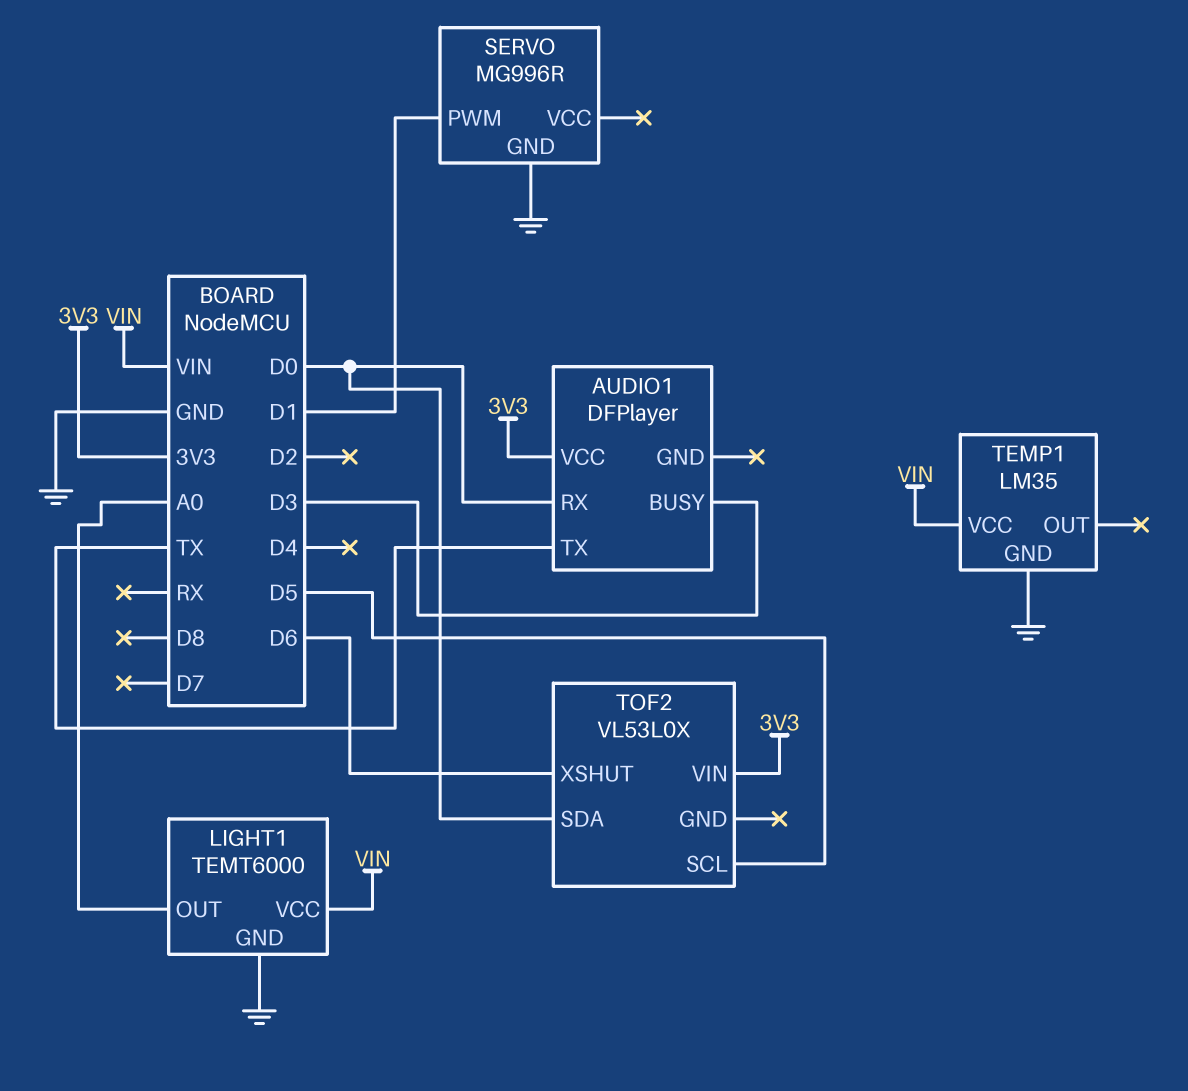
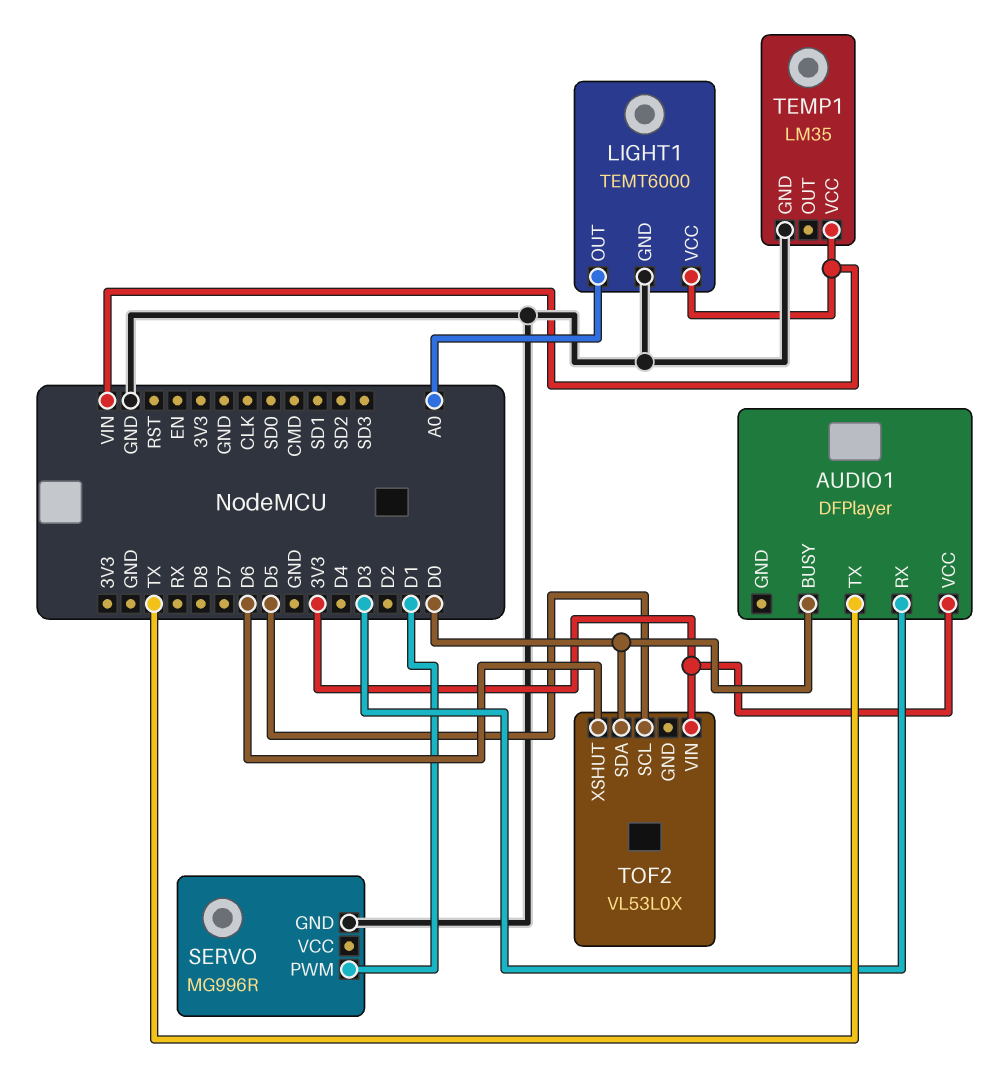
AUDIO1 pin BUSY: D3 -> D0
AUDIO1 pin RX: D0 -> D3

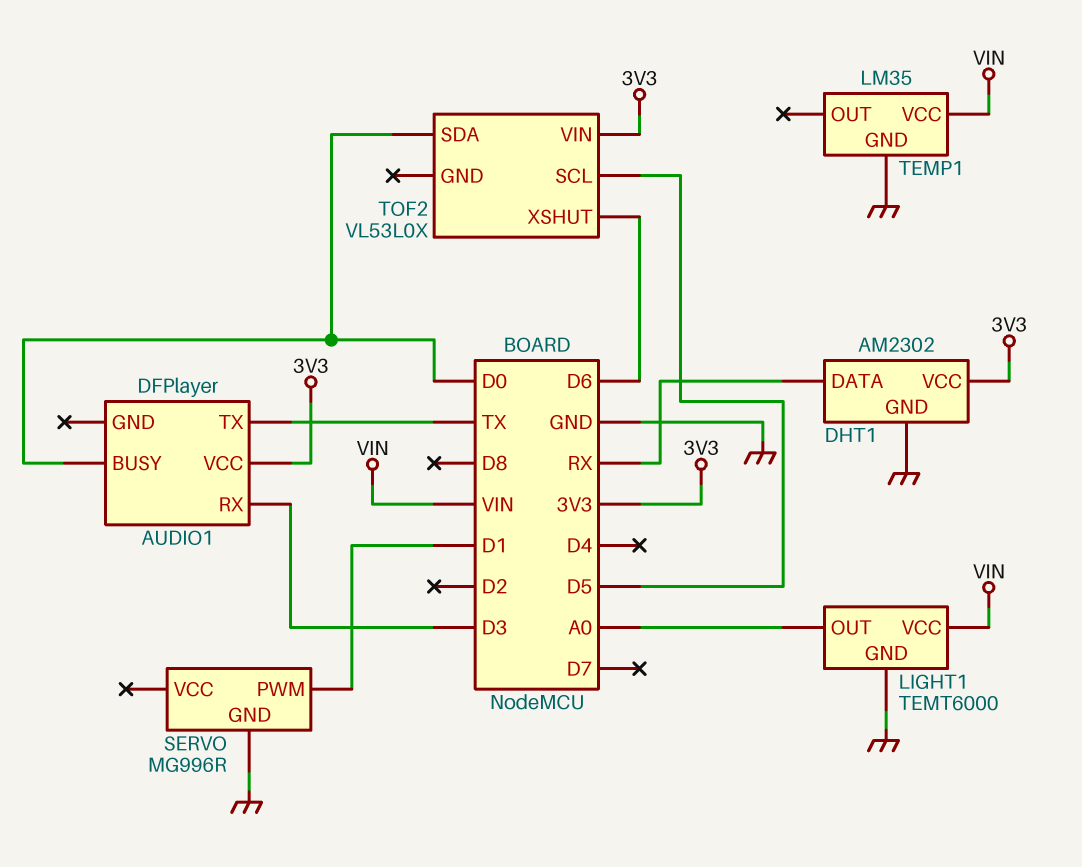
DHT1: none -> AM2302
DHT1 pin DATA: none -> RX
DHT1 pin GND: none -> GND
DHT1 pin VCC: none -> 3V3

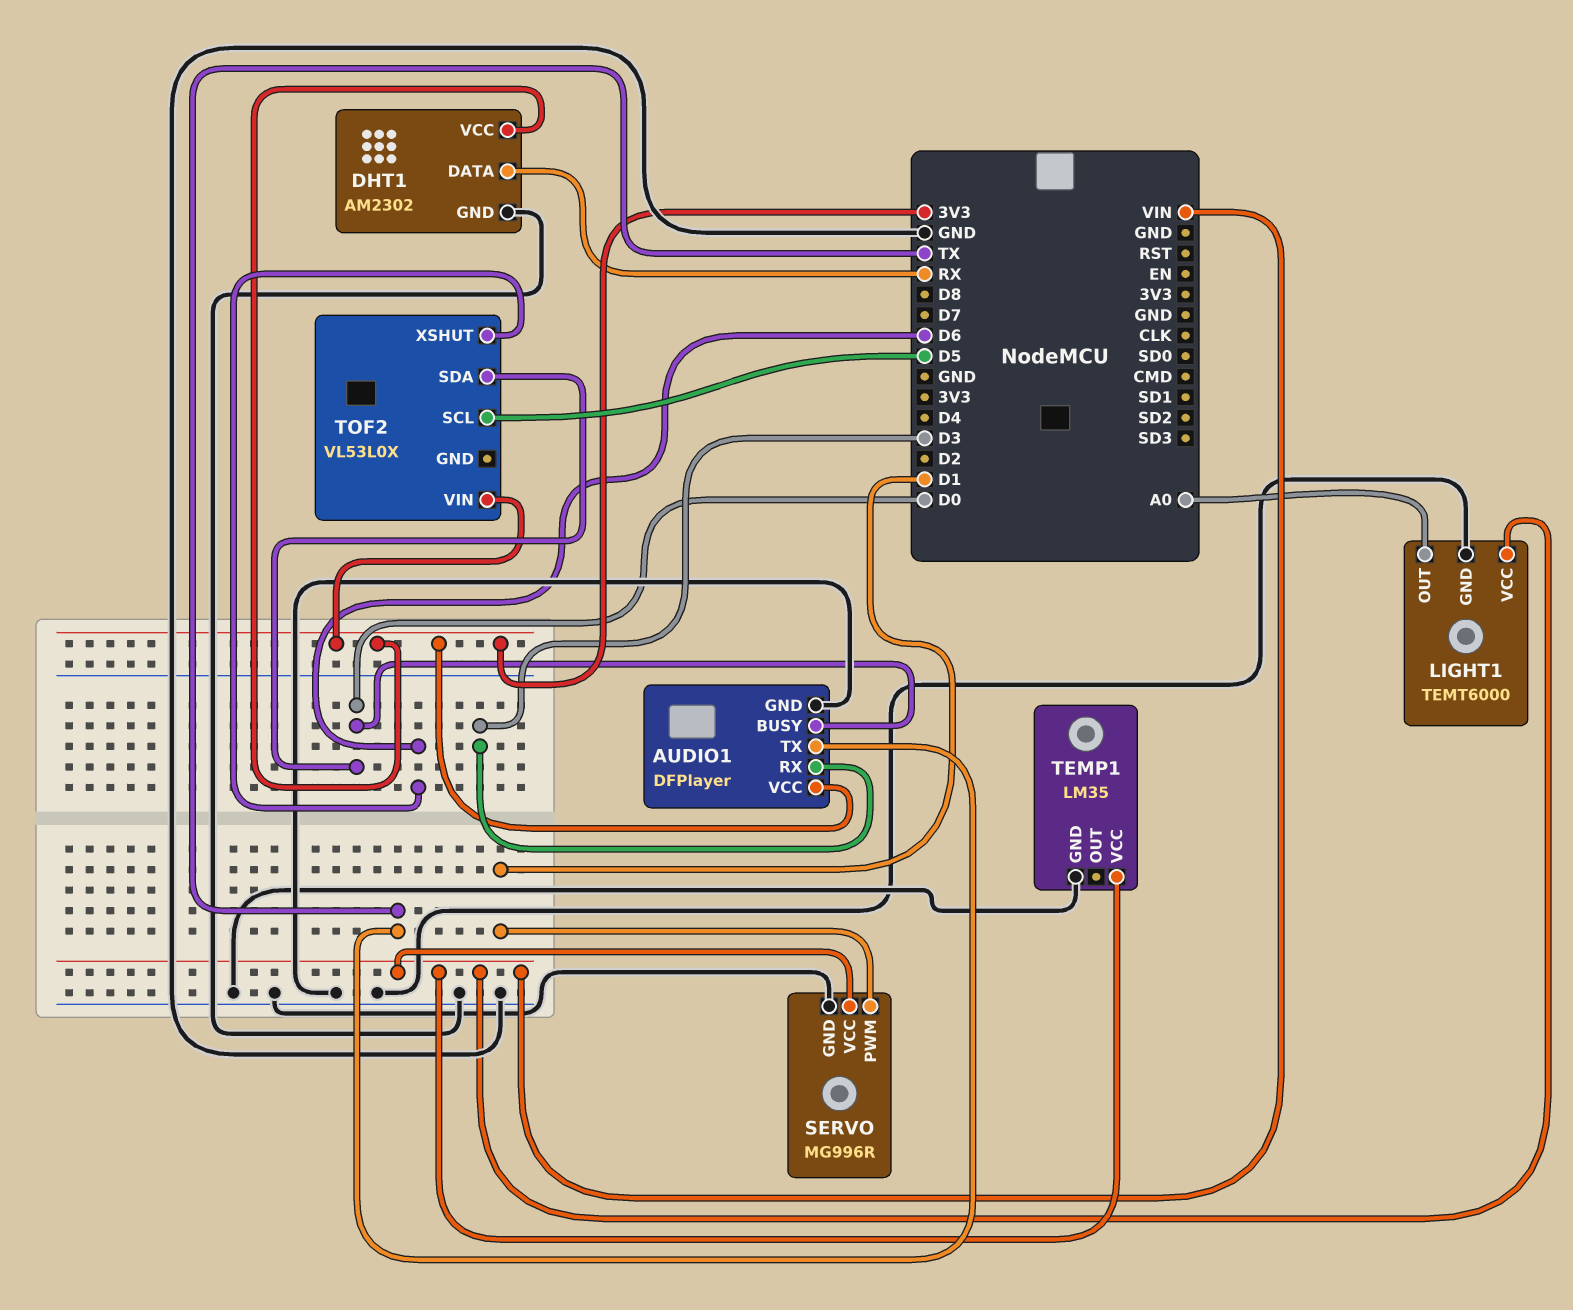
AUDIO1 pin GND: none -> GND
SERVO pin VCC: none -> VIN

